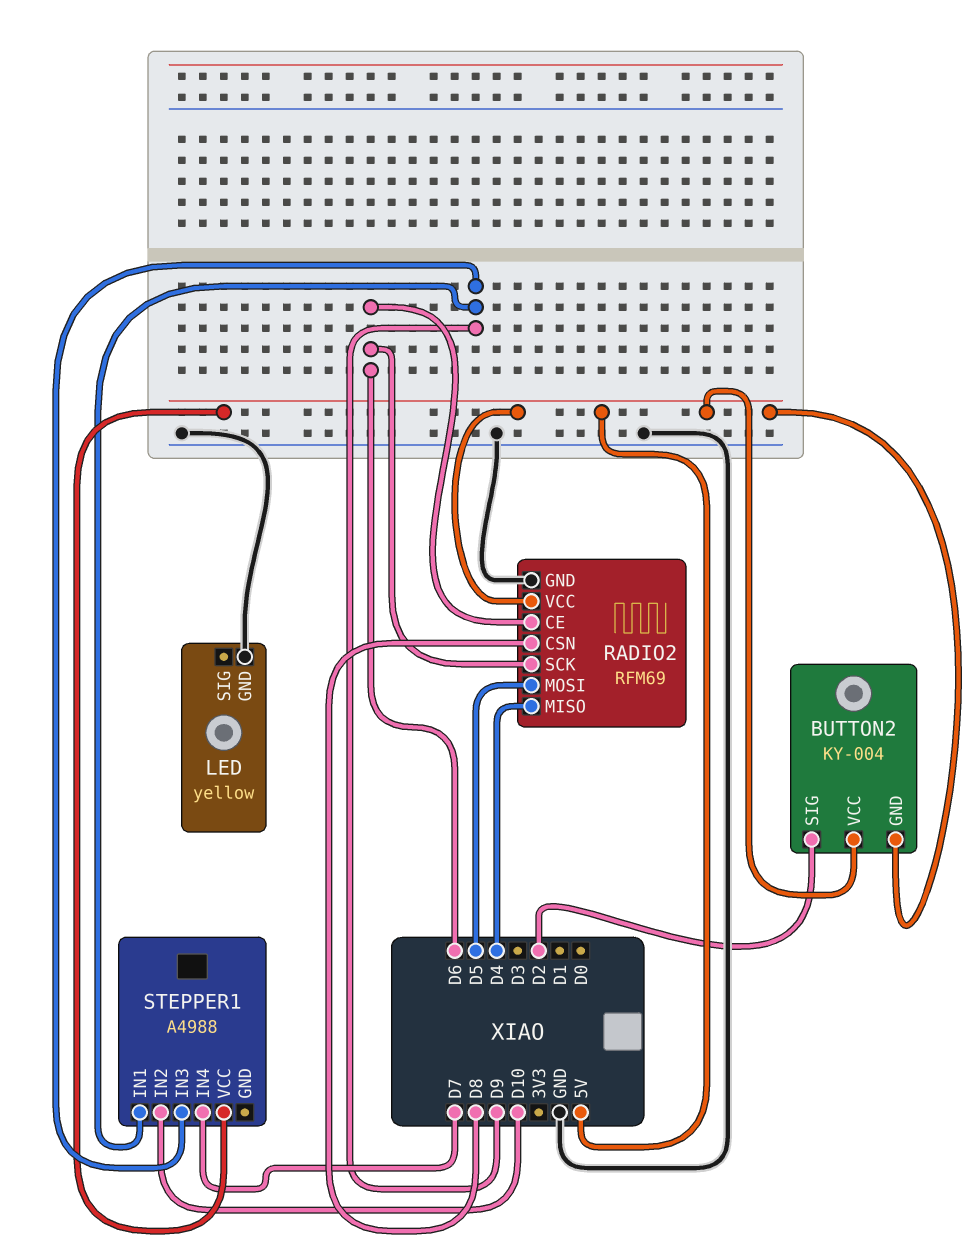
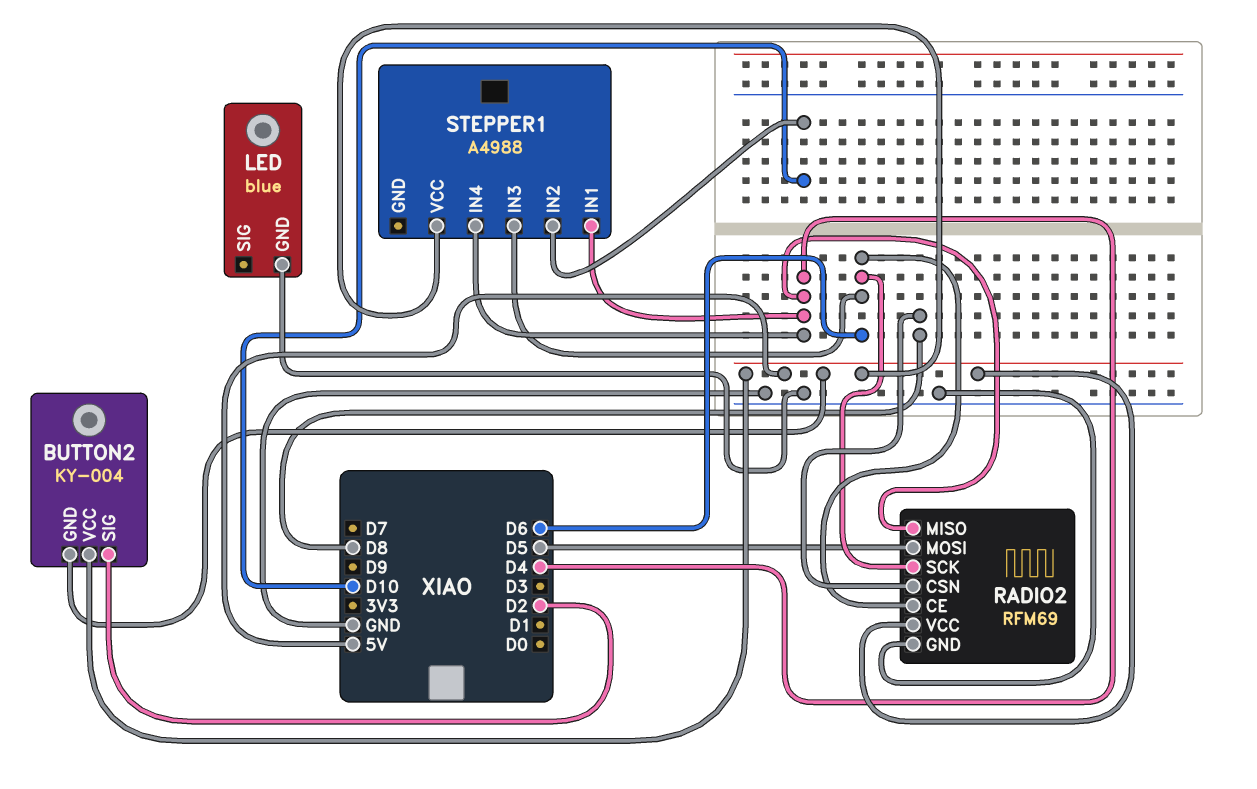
LED: yellow -> blue
STEPPER1 pin IN1: D9 -> D4
STEPPER1 pin IN3: D9 -> D6
STEPPER1 pin IN4: D7 -> D4

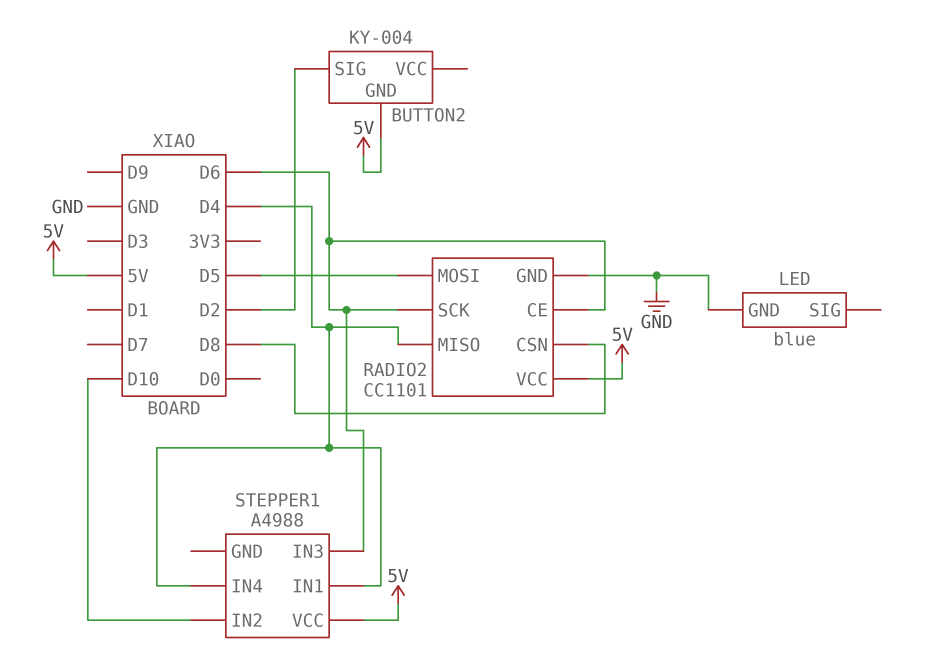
BUTTON2 pin VCC: 5V -> none
RADIO2: RFM69 -> CC1101

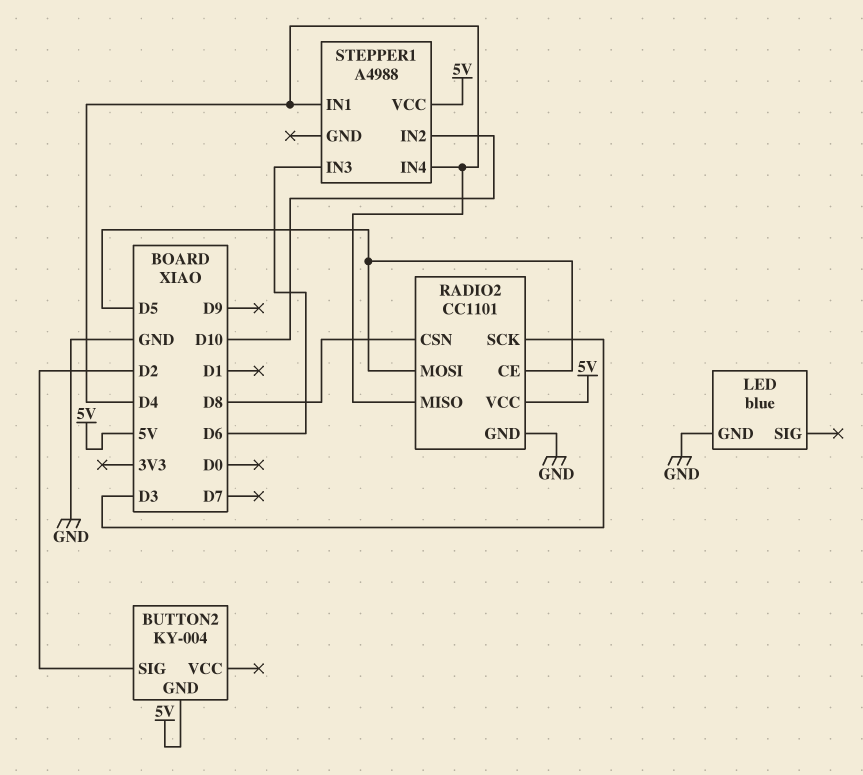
RADIO2 pin CE: D6 -> D5
RADIO2 pin SCK: D6 -> D3

